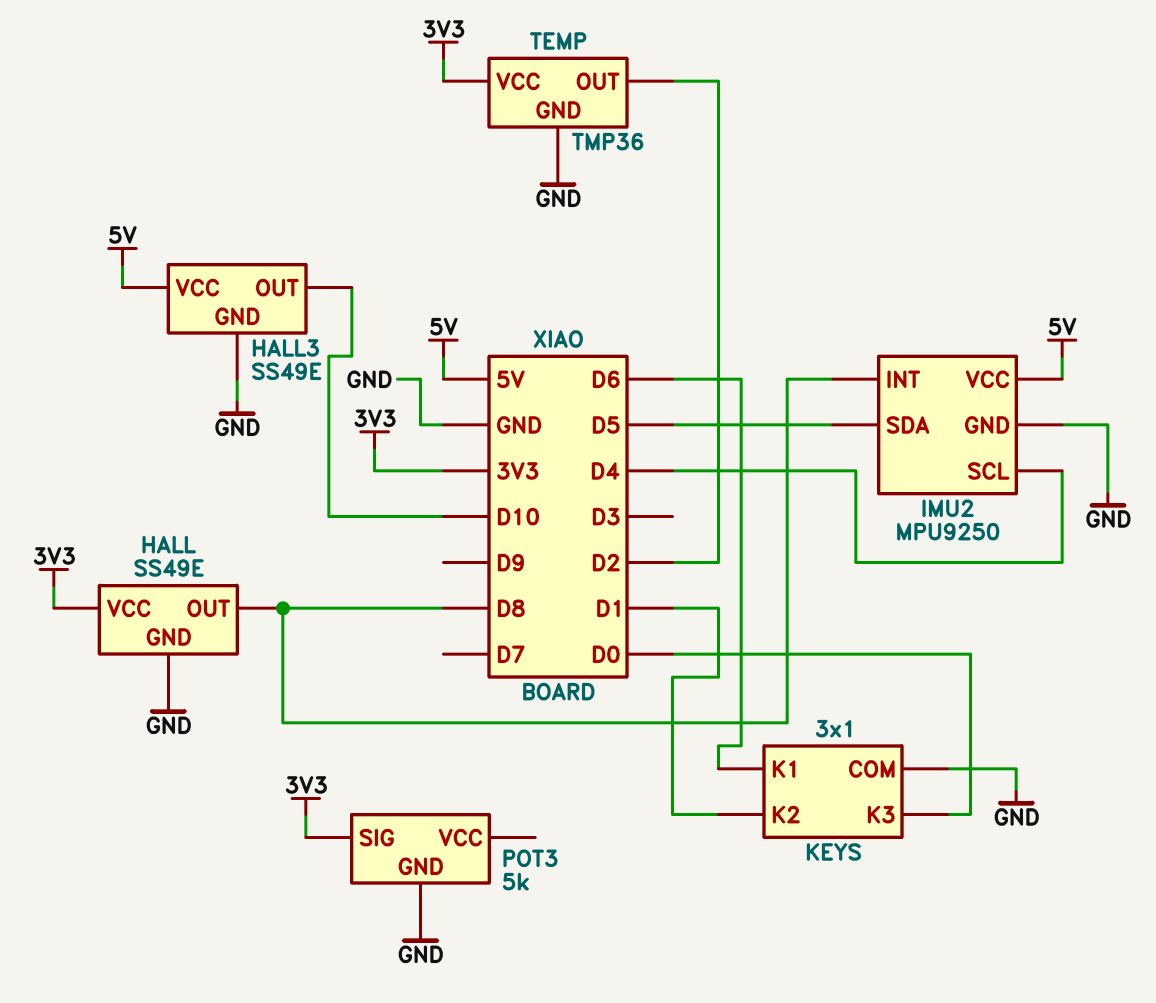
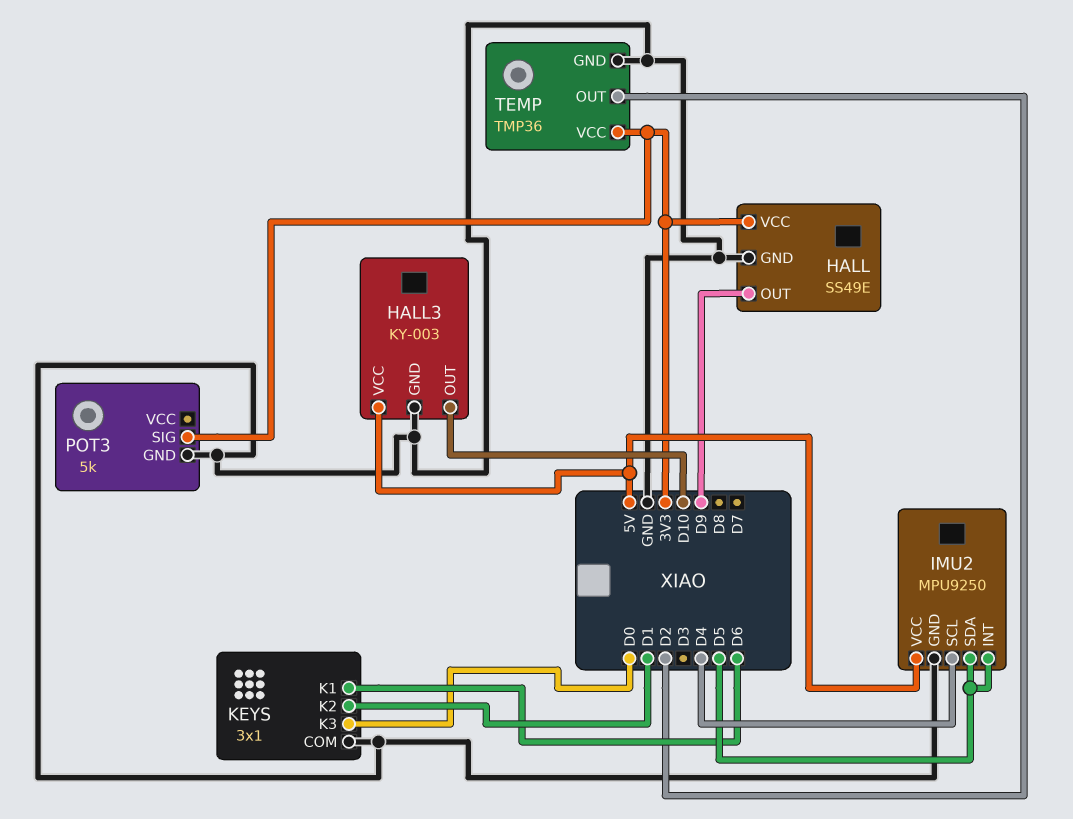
HALL pin OUT: D8 -> D9
HALL3: SS49E -> KY-003
IMU2 pin INT: D8 -> D5

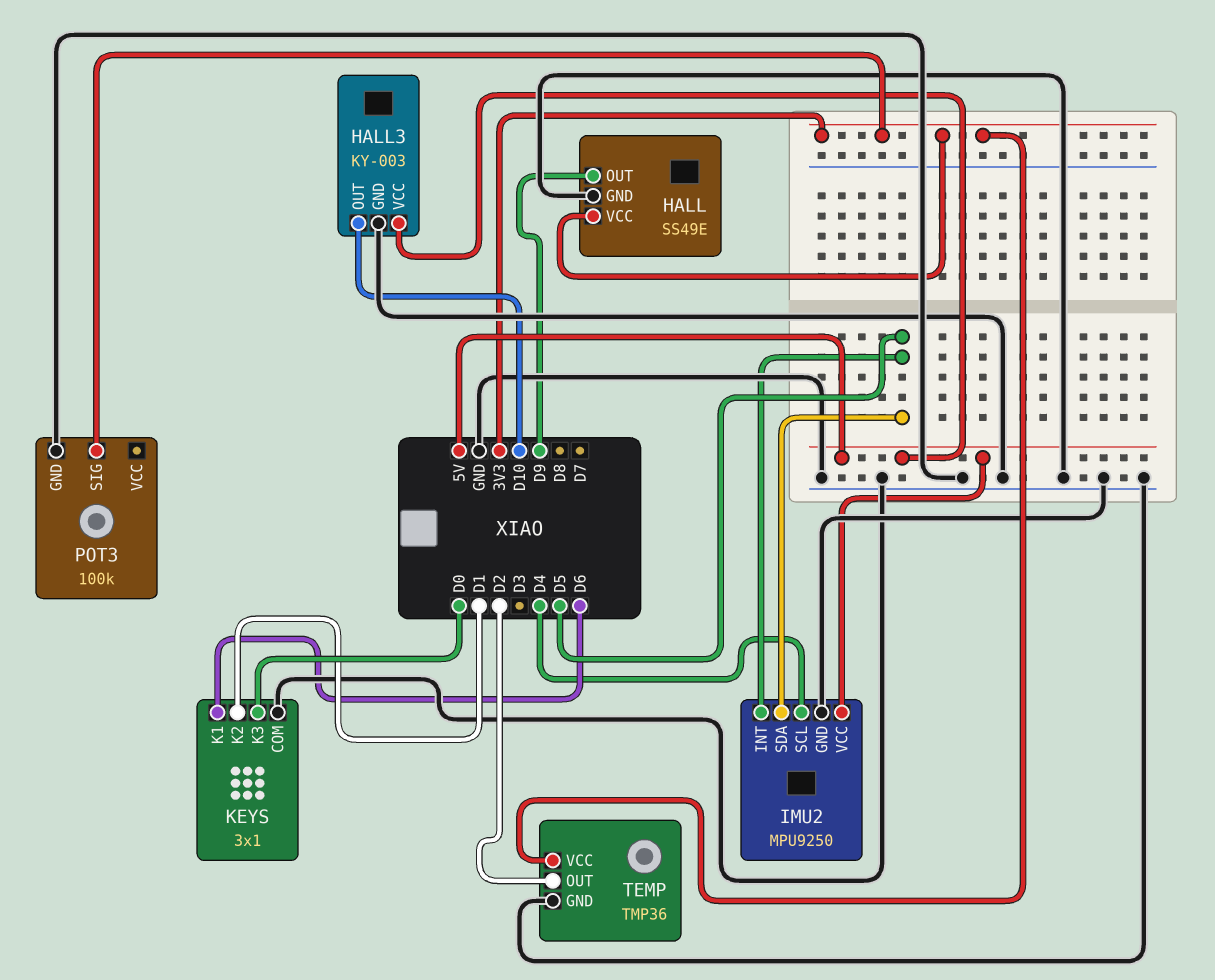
POT3: 5k -> 100k

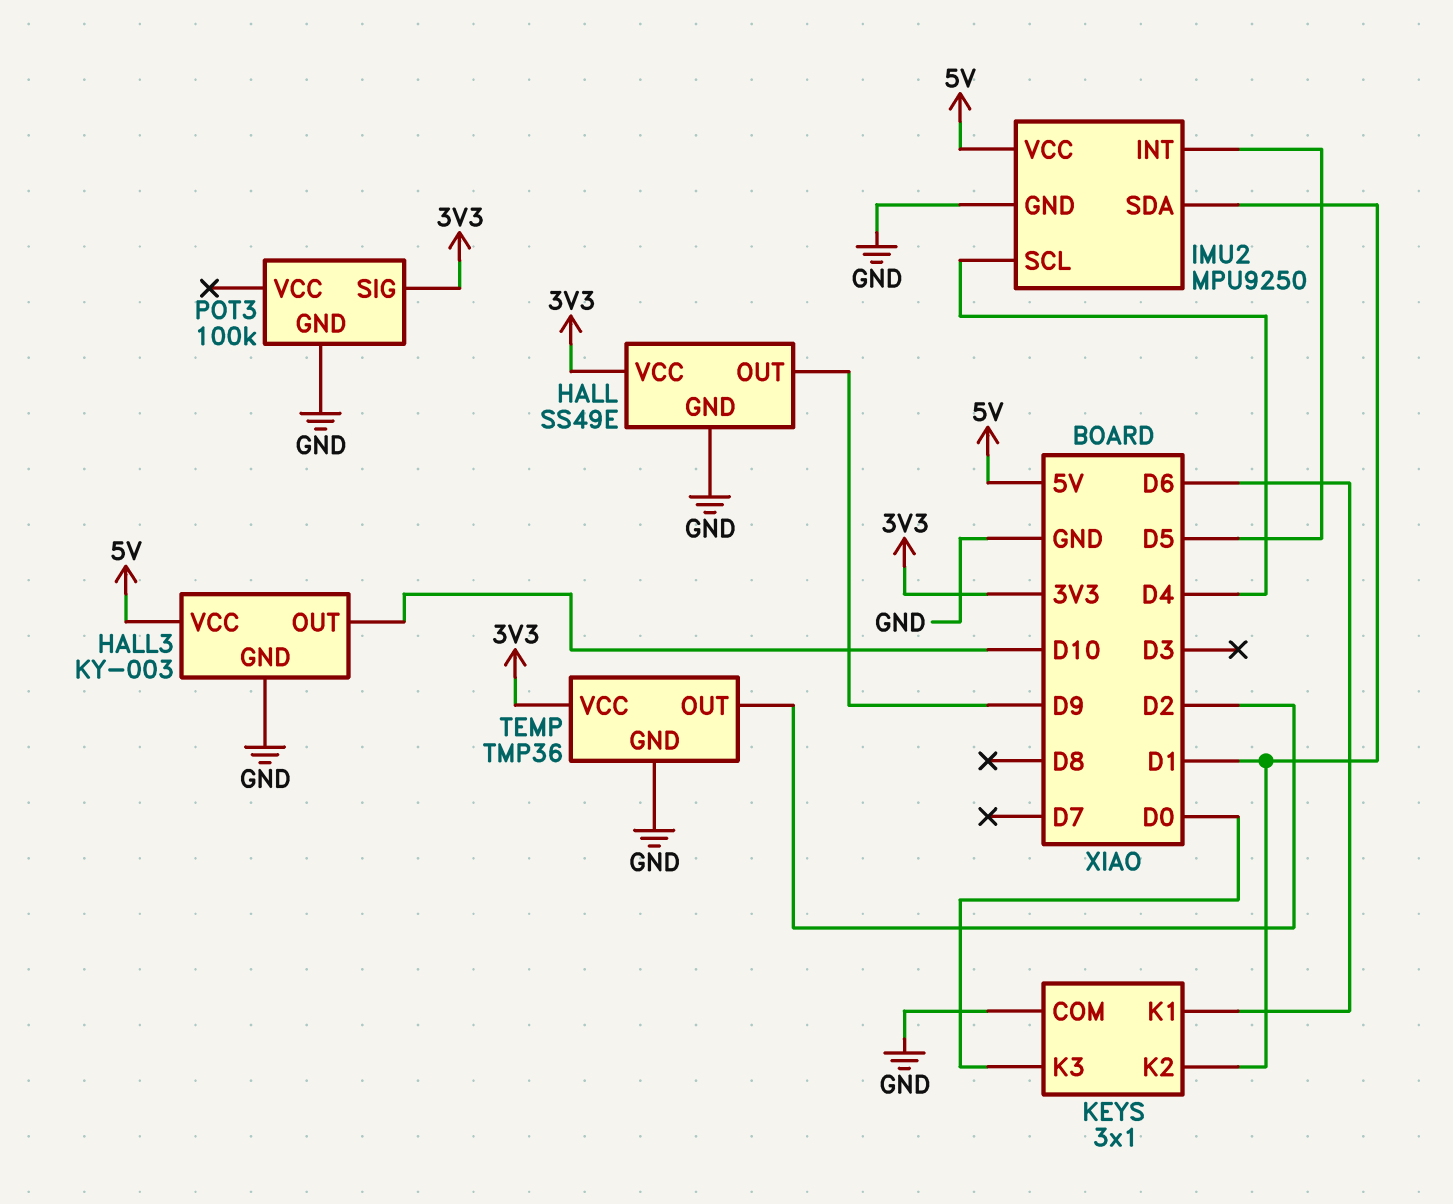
IMU2 pin SDA: D5 -> D1

